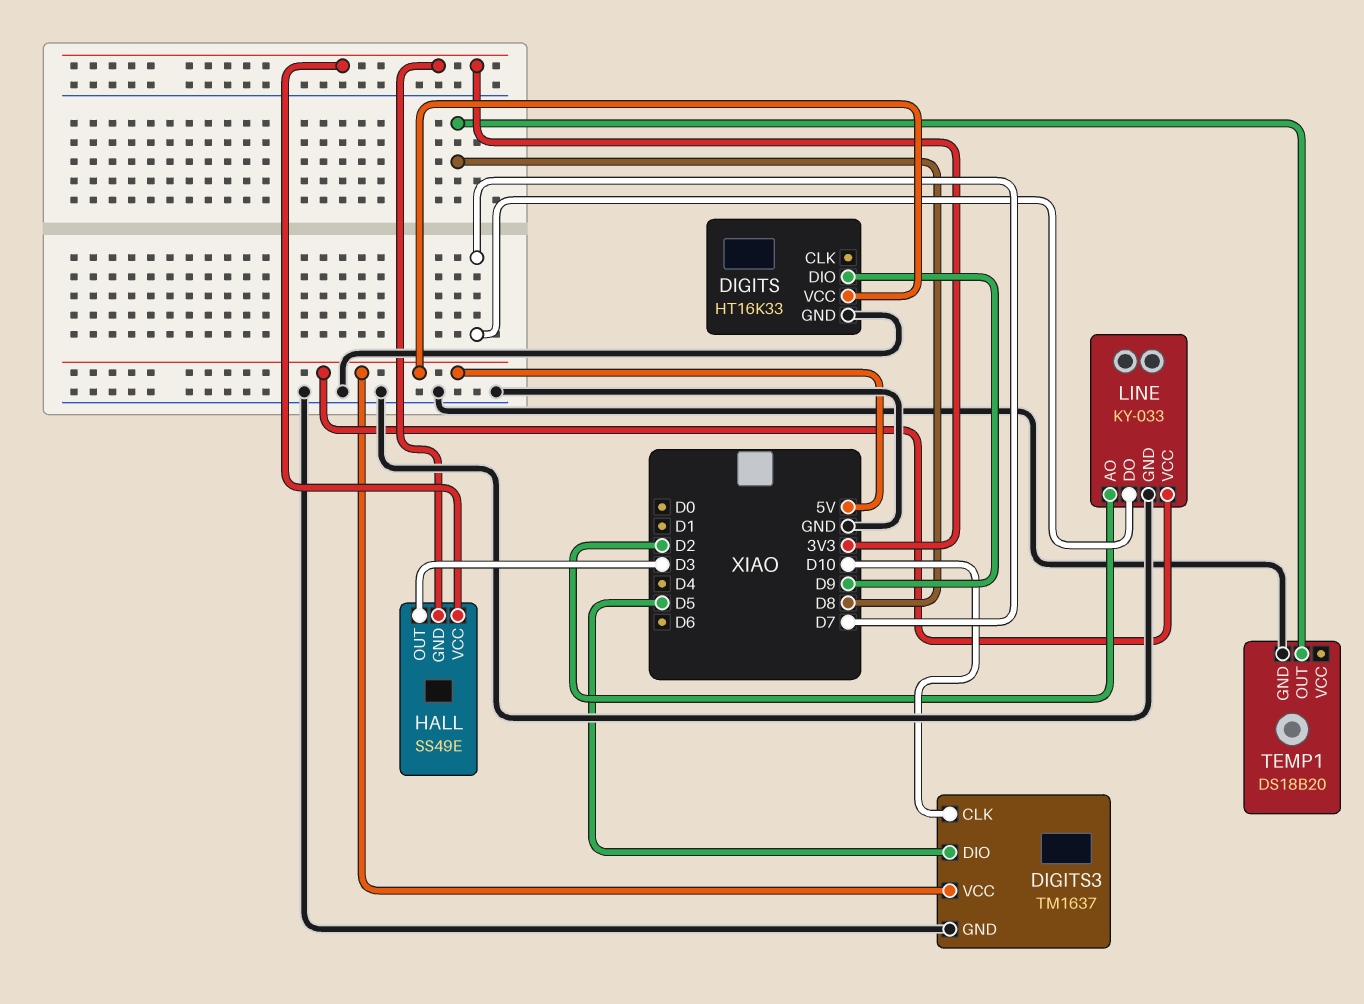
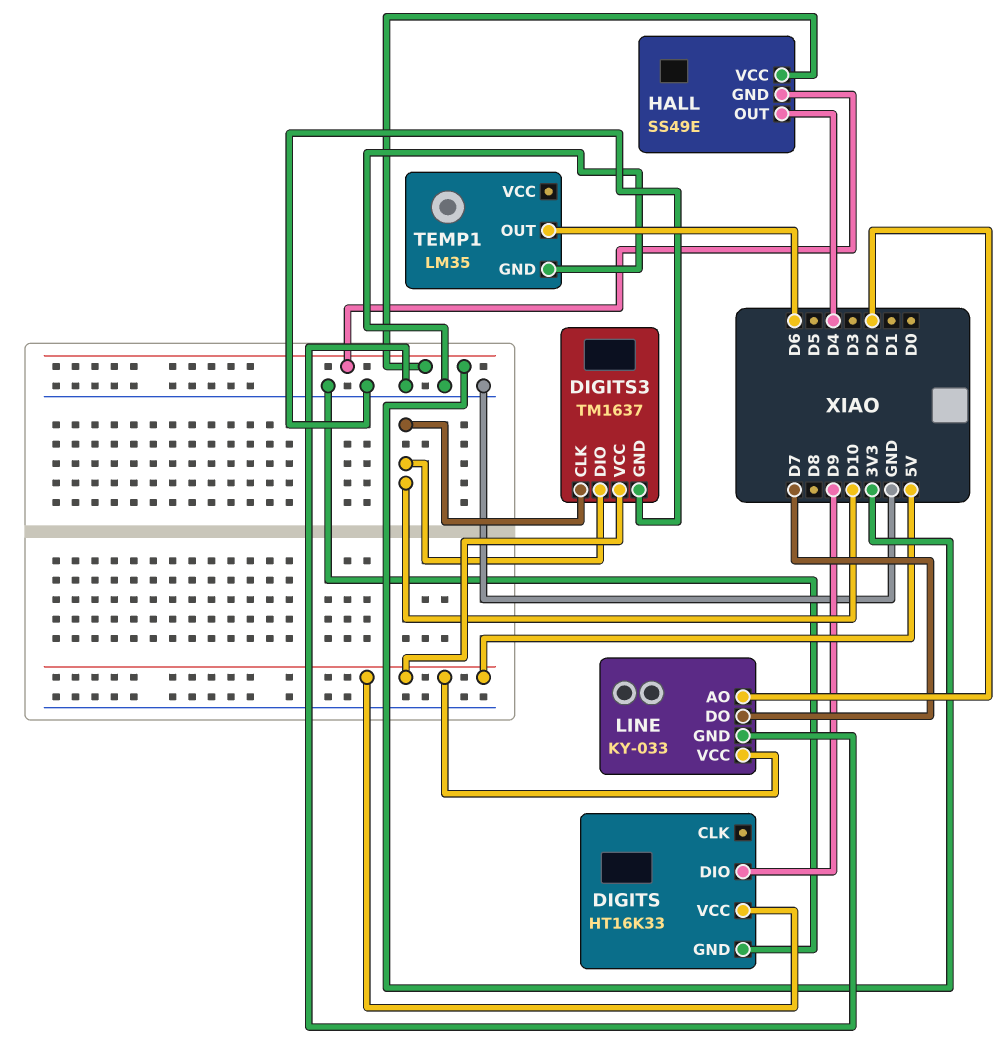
DIGITS3 pin DIO: D5 -> D10
HALL pin OUT: D3 -> D4
TEMP1: DS18B20 -> LM35
TEMP1 pin OUT: D8 -> D6

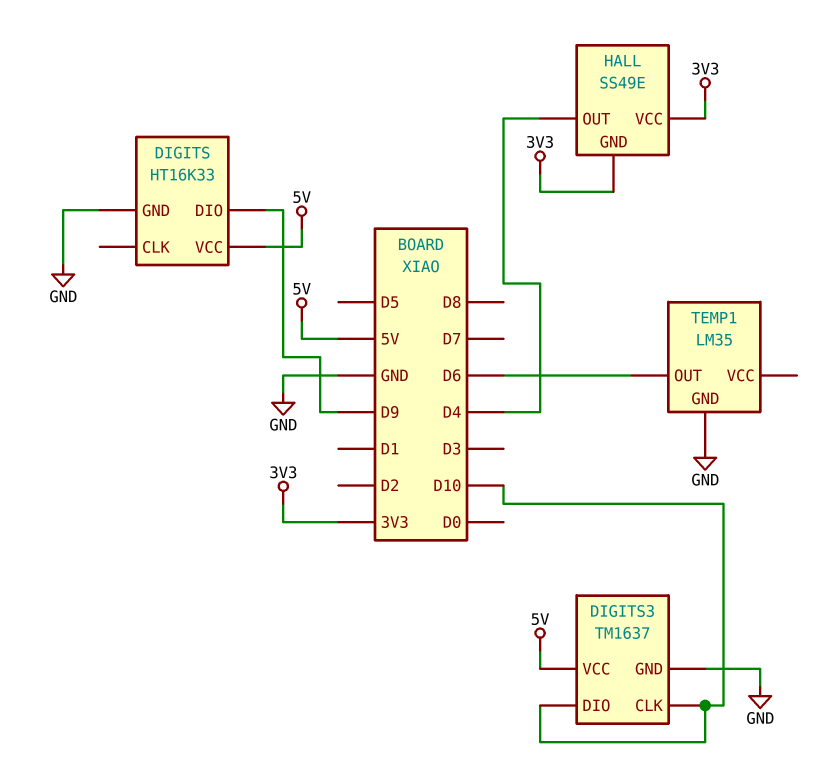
LINE: KY-033 -> none
LINE pin AO: D2 -> none
LINE pin DO: D7 -> none
LINE pin GND: GND -> none
LINE pin VCC: 5V -> none

